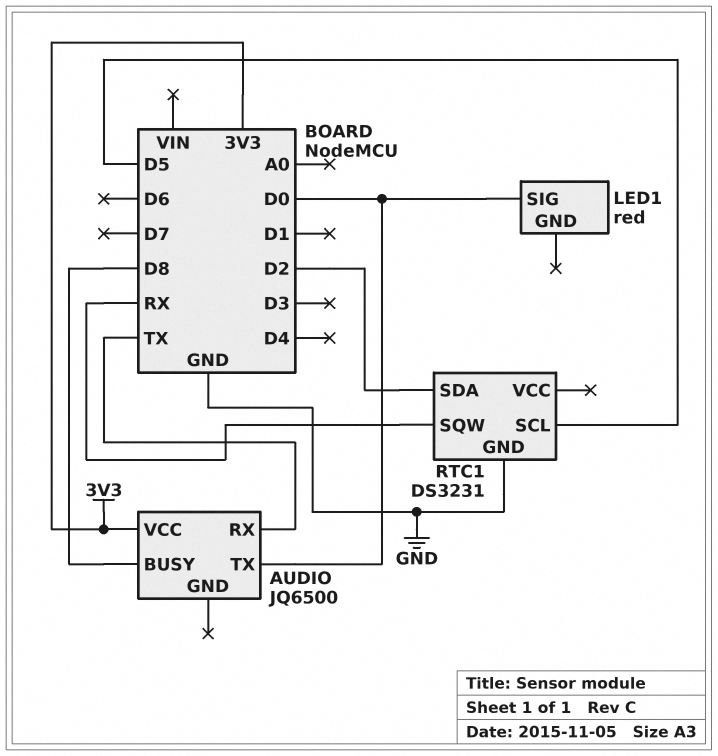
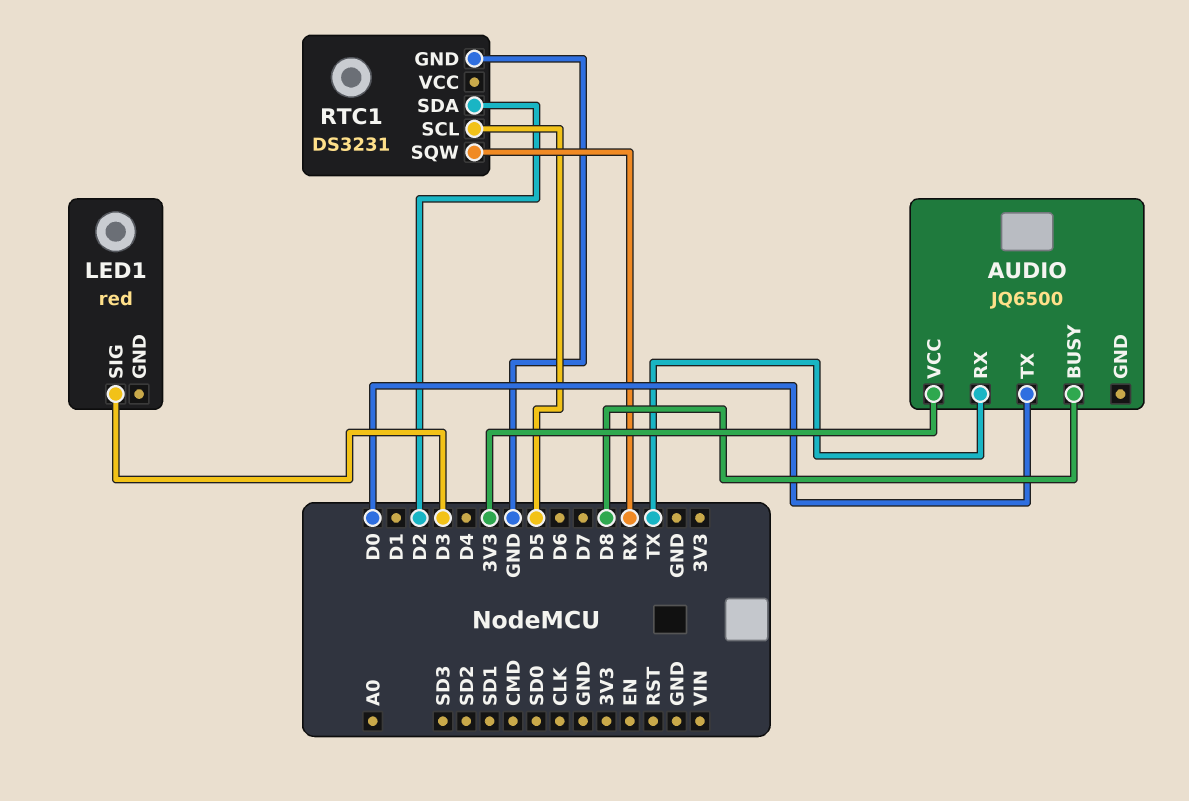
LED1 pin SIG: D0 -> D3

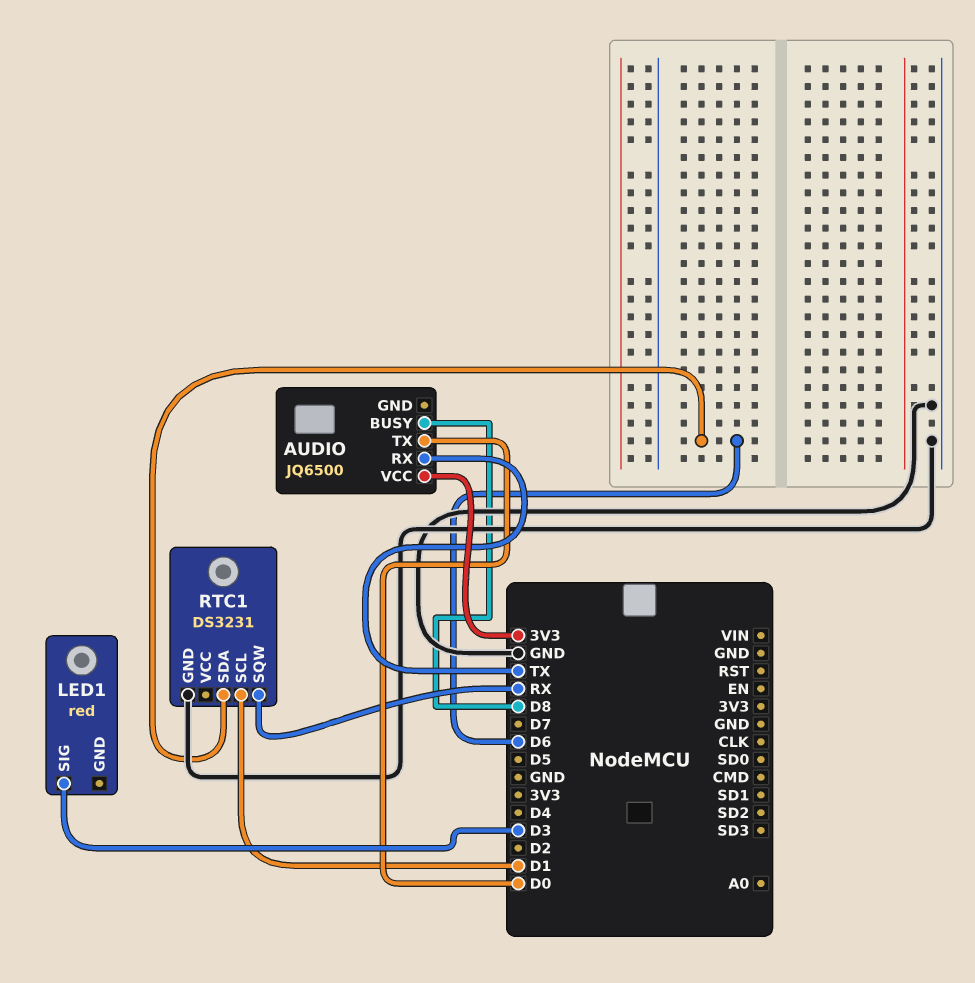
RTC1 pin SCL: D5 -> D1
RTC1 pin SDA: D2 -> D6

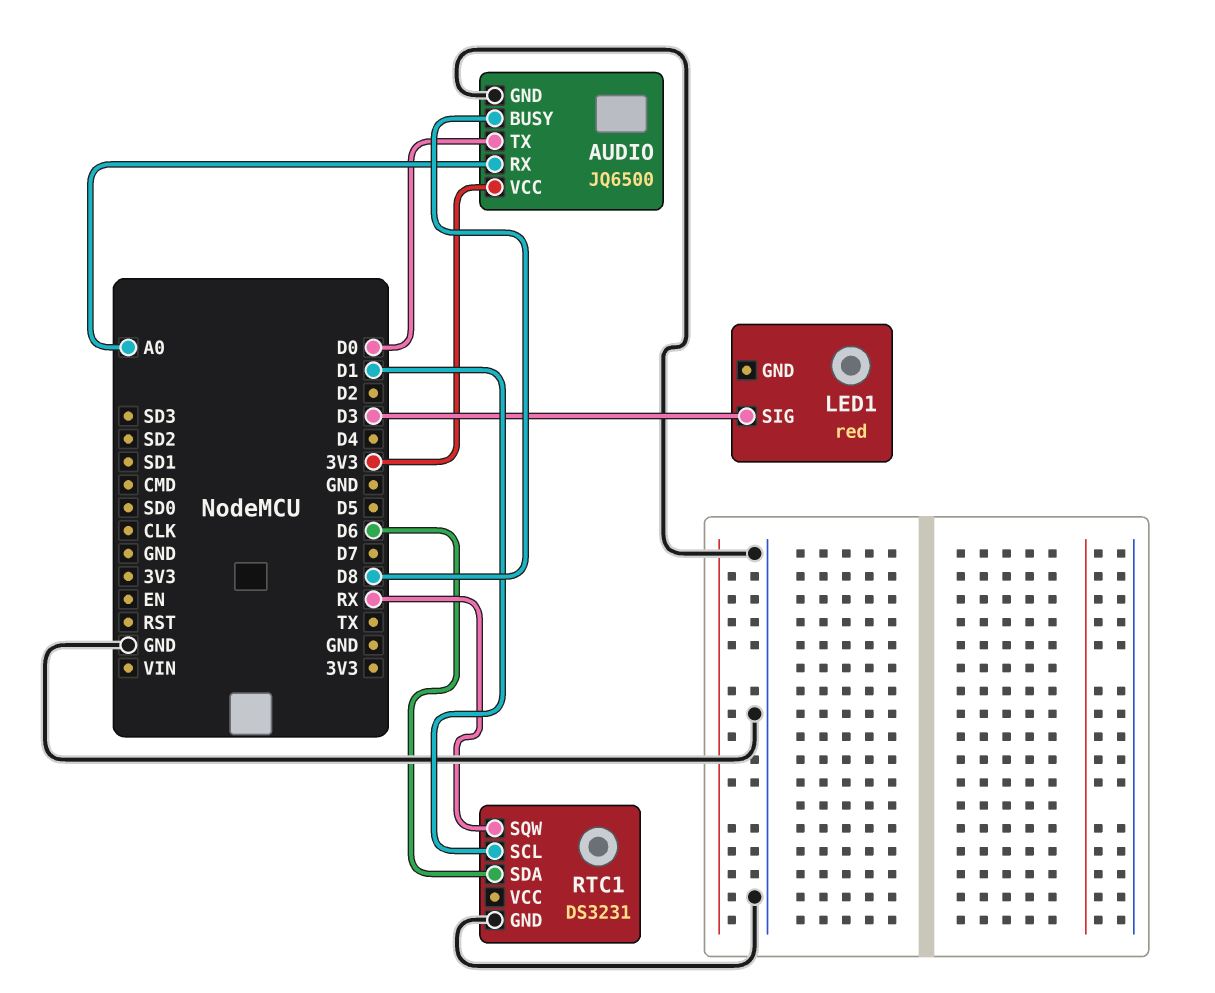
AUDIO pin GND: none -> GND
AUDIO pin RX: TX -> A0

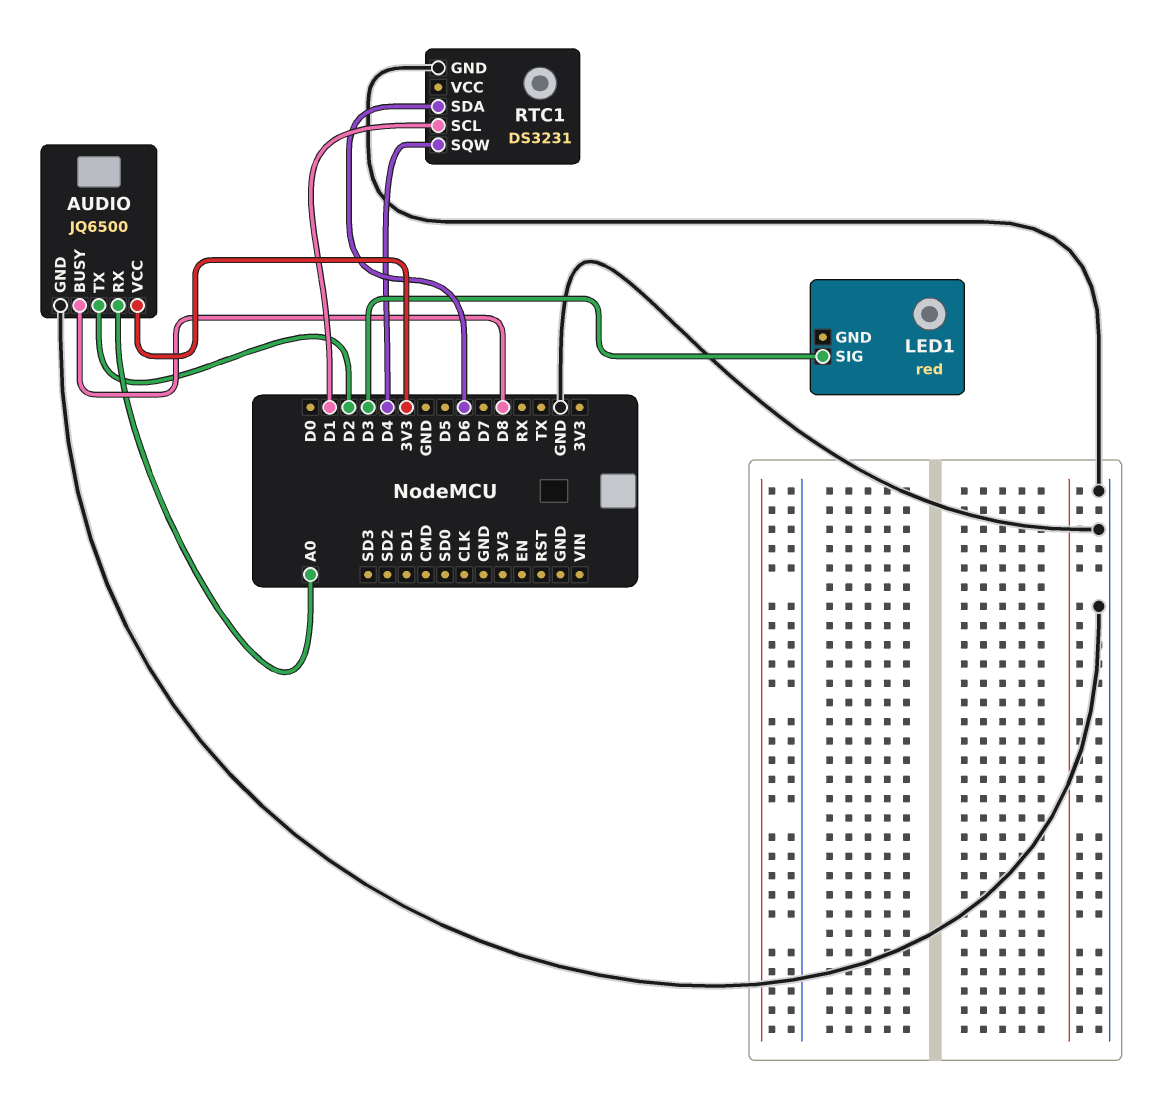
AUDIO pin TX: D0 -> D2
RTC1 pin SQW: RX -> D4

